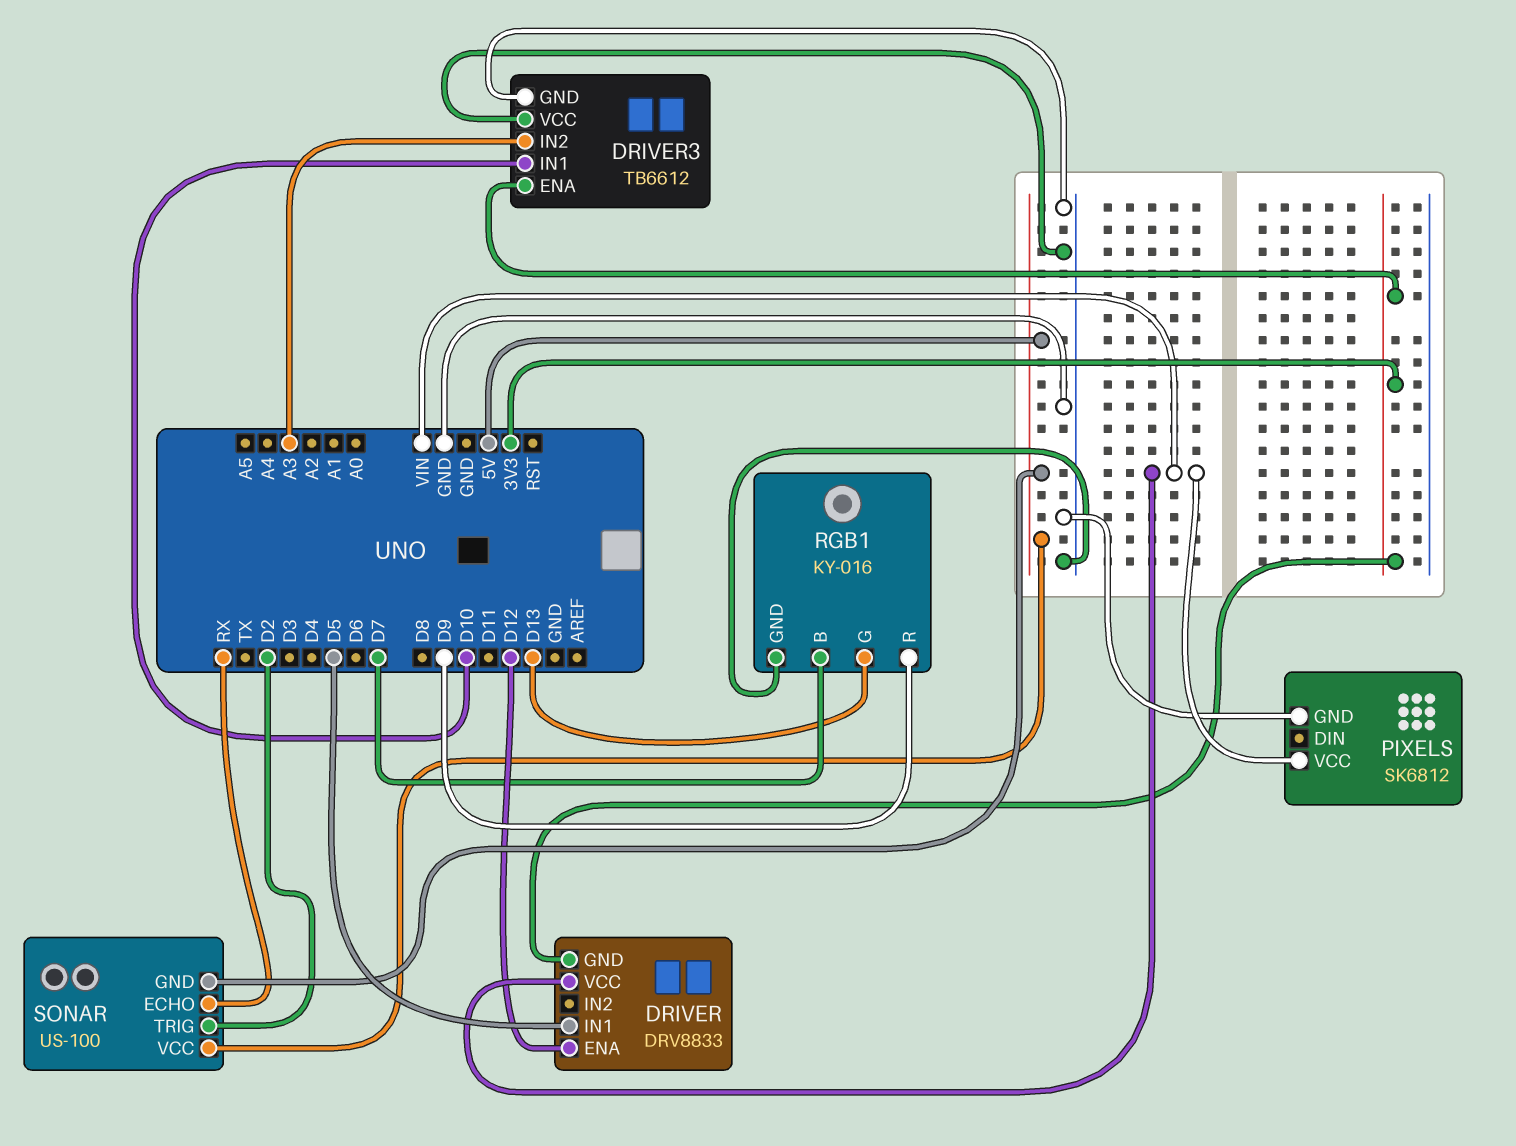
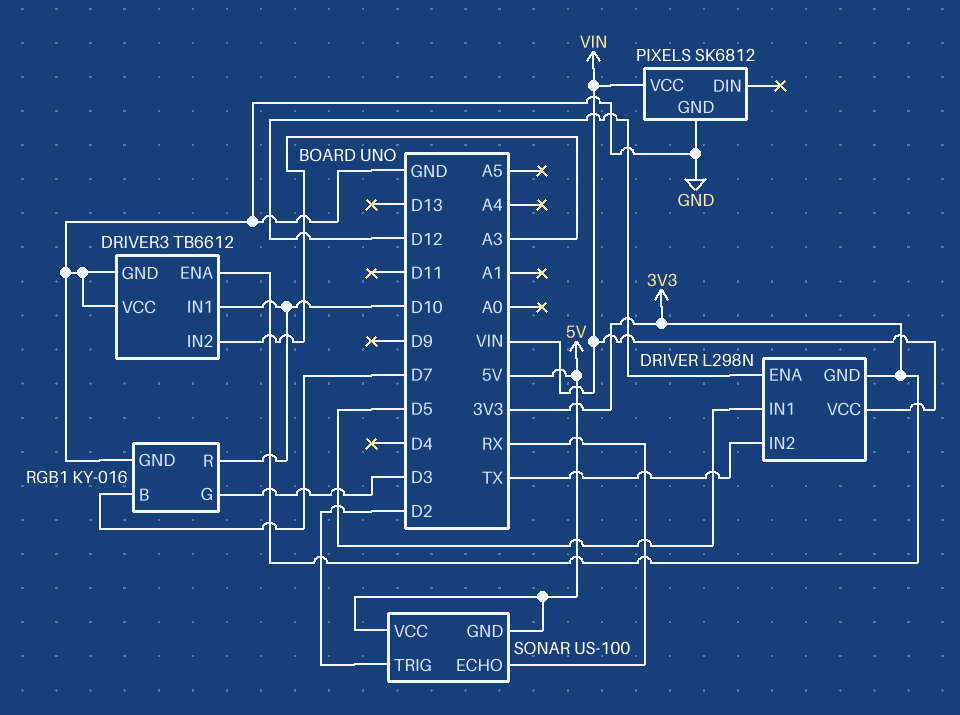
DRIVER: DRV8833 -> L298N
DRIVER pin IN2: none -> TX
RGB1 pin G: D13 -> D3
RGB1 pin R: D9 -> D10

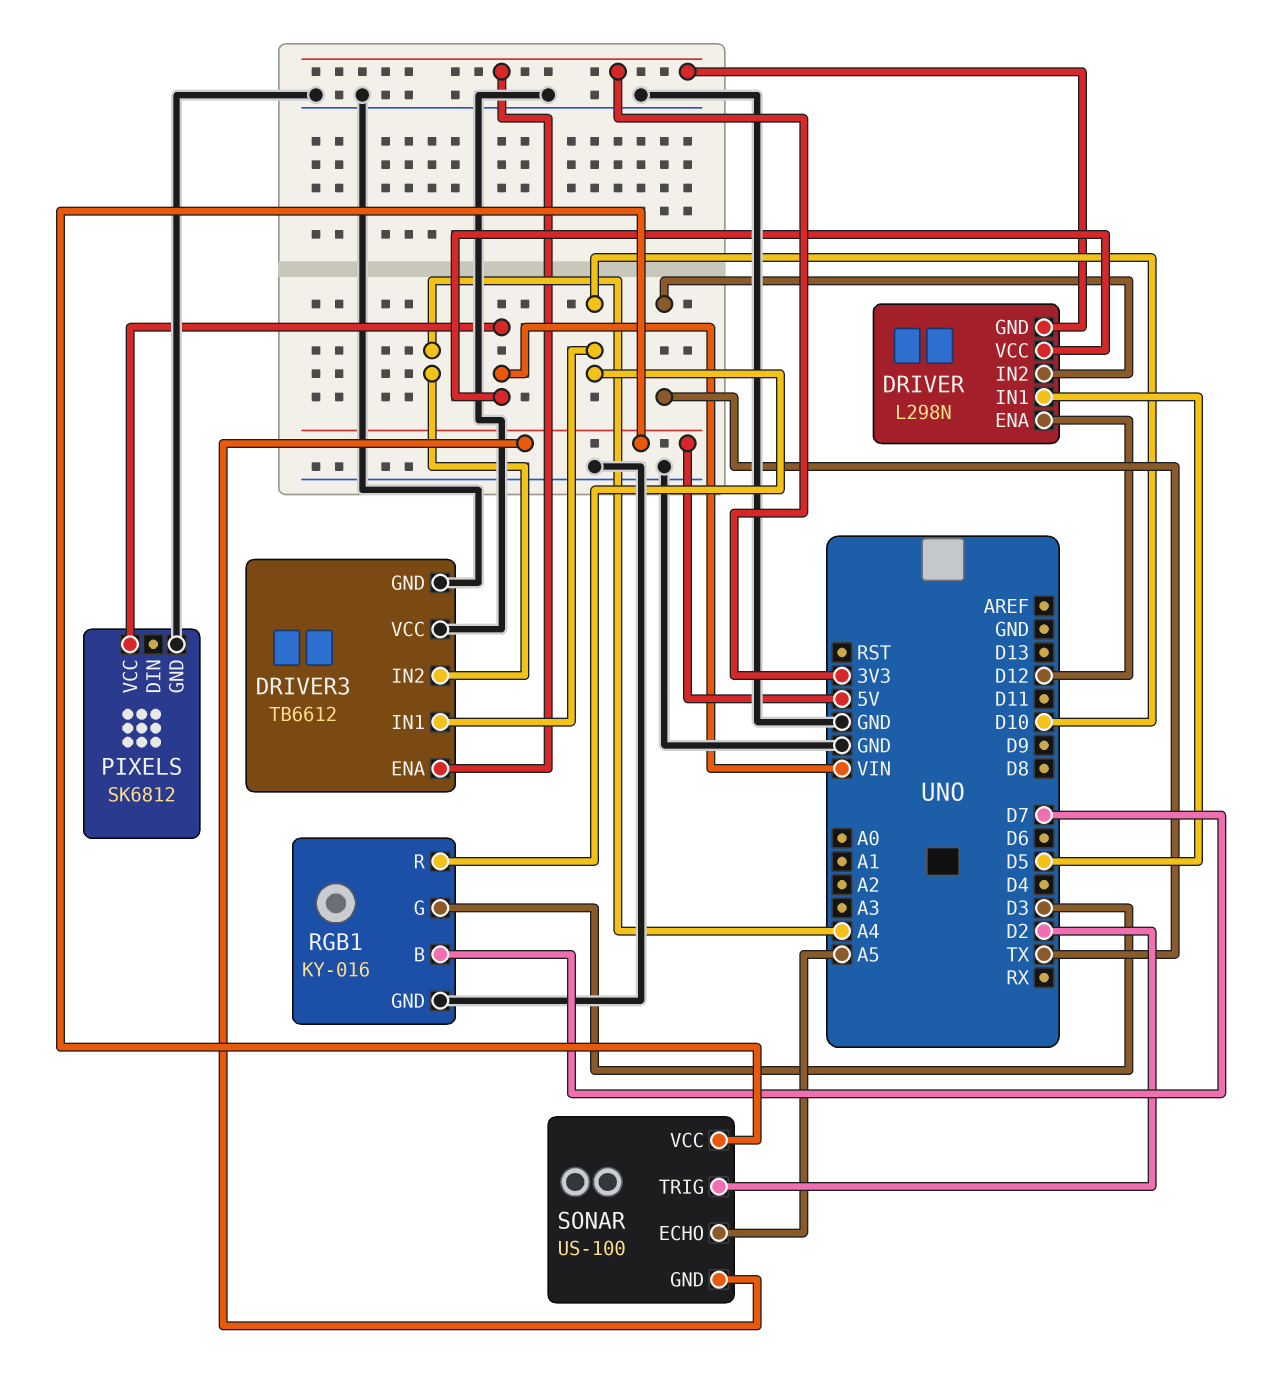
DRIVER3 pin IN2: A3 -> A4
SONAR pin ECHO: RX -> A5

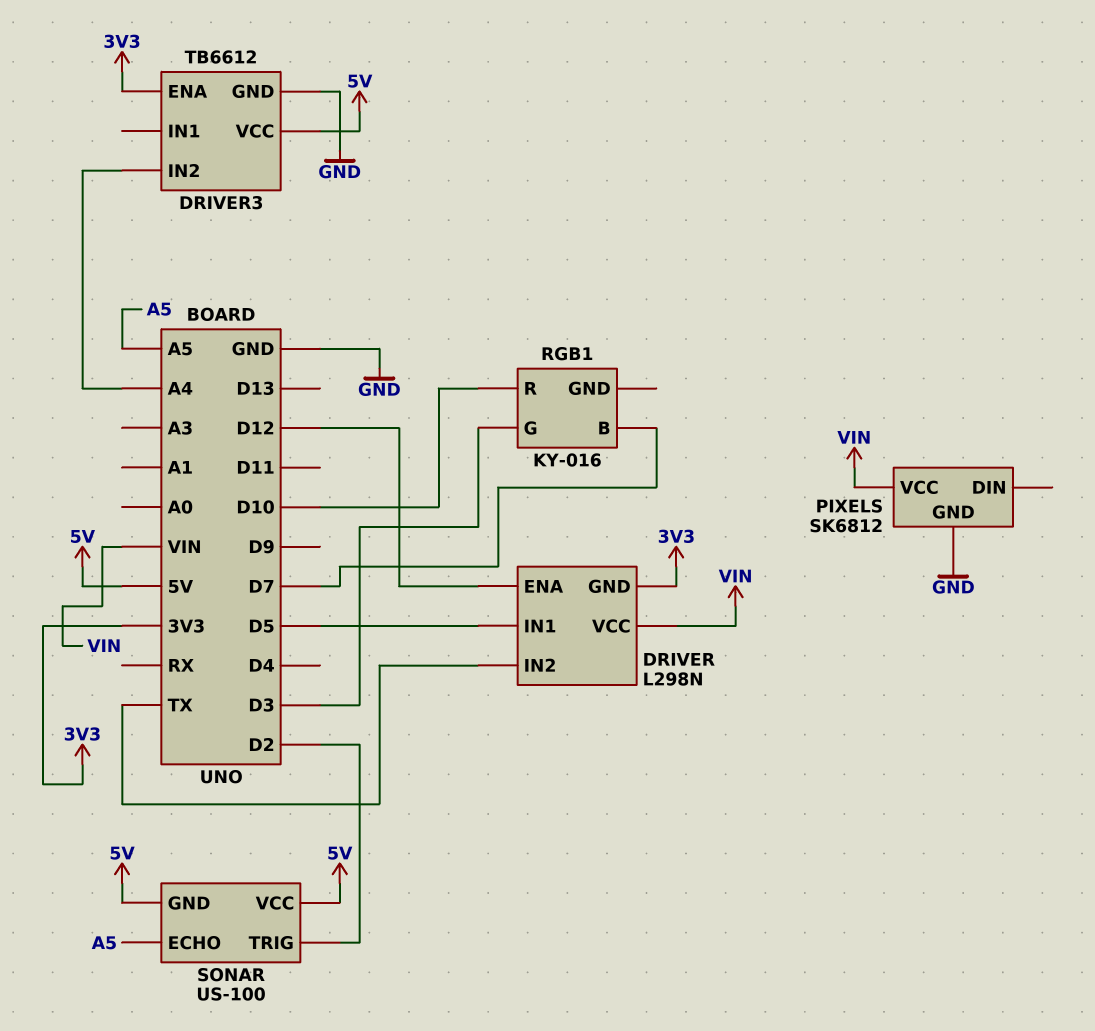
DRIVER3 pin IN1: D10 -> none
DRIVER3 pin VCC: GND -> 5V
RGB1 pin GND: GND -> none

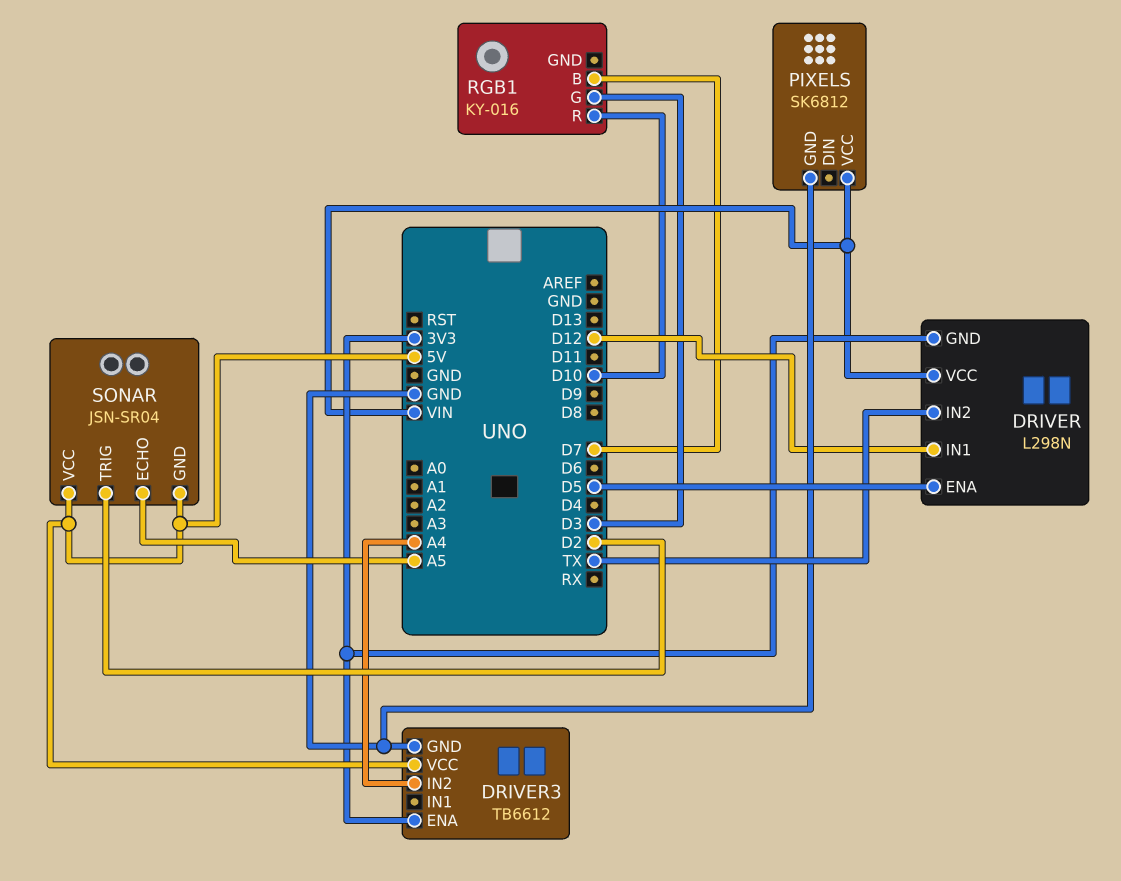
DRIVER pin ENA: D12 -> D5
DRIVER pin IN1: D5 -> D12
SONAR: US-100 -> JSN-SR04

